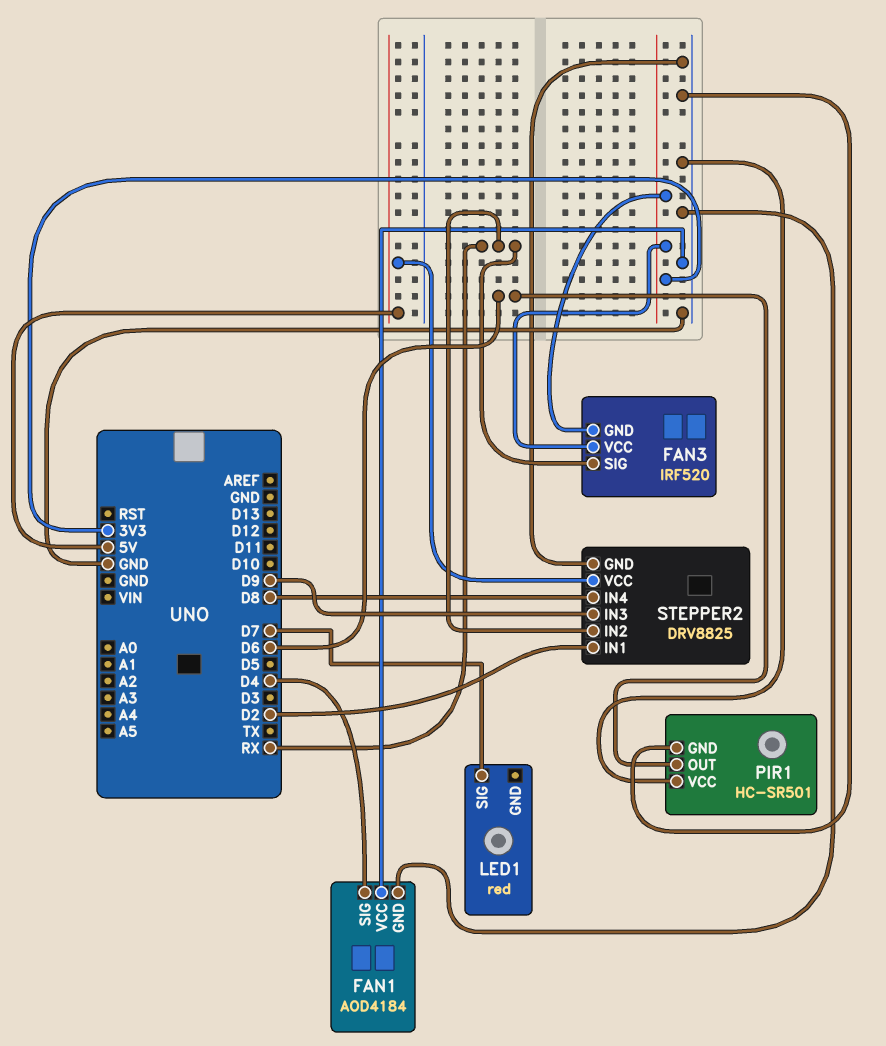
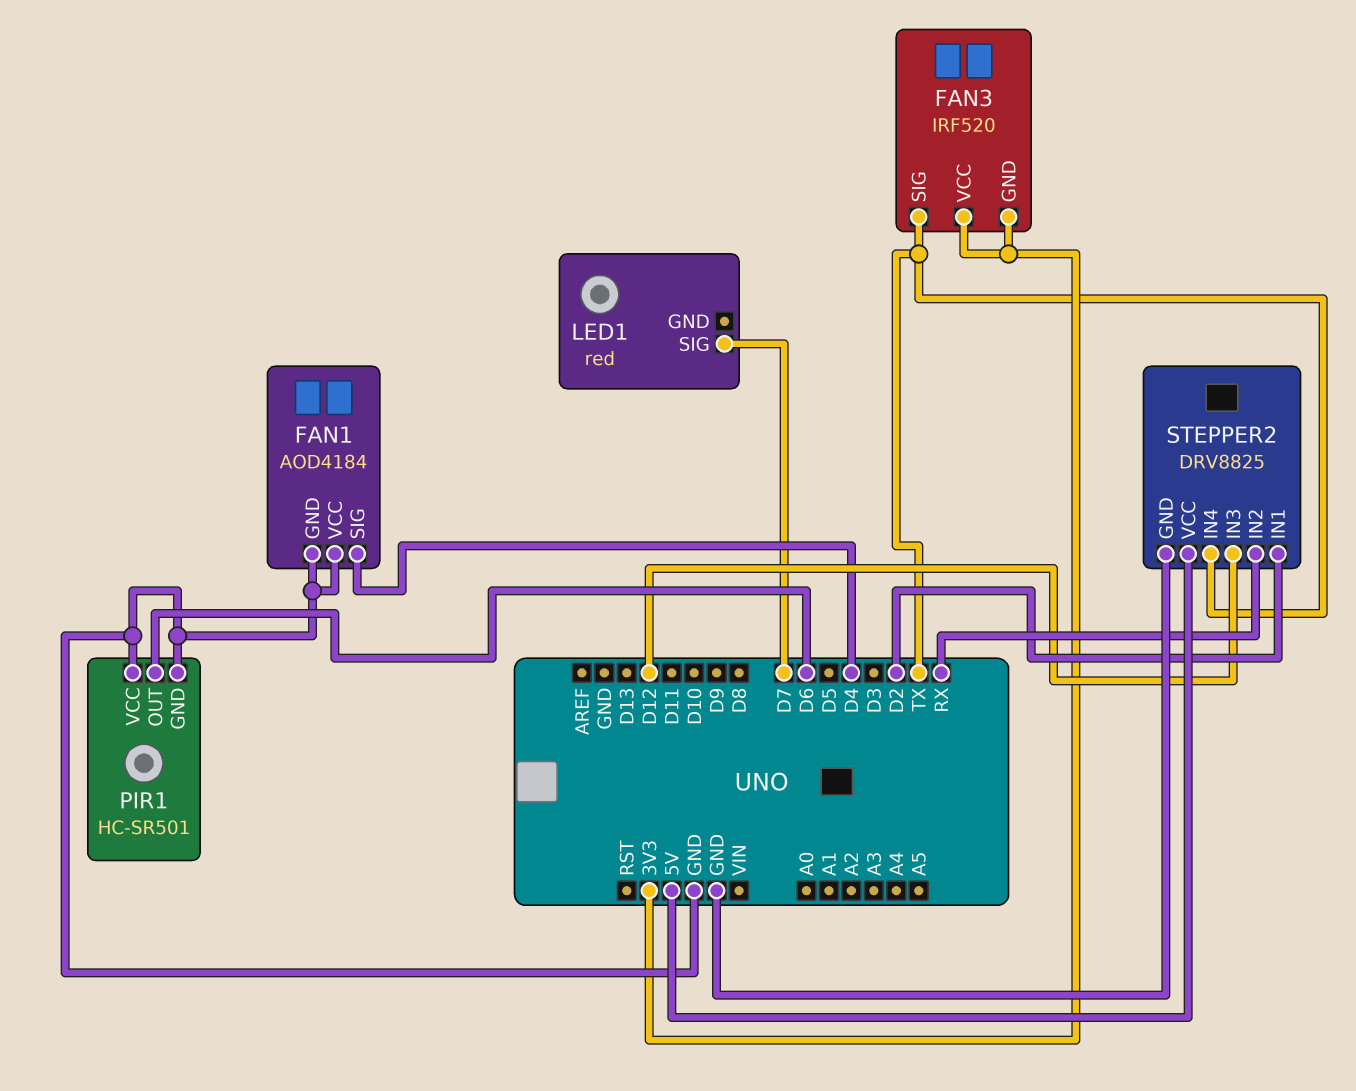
FAN3 pin SIG: RX -> TX
STEPPER2 pin IN3: D9 -> D12
STEPPER2 pin IN4: D8 -> TX

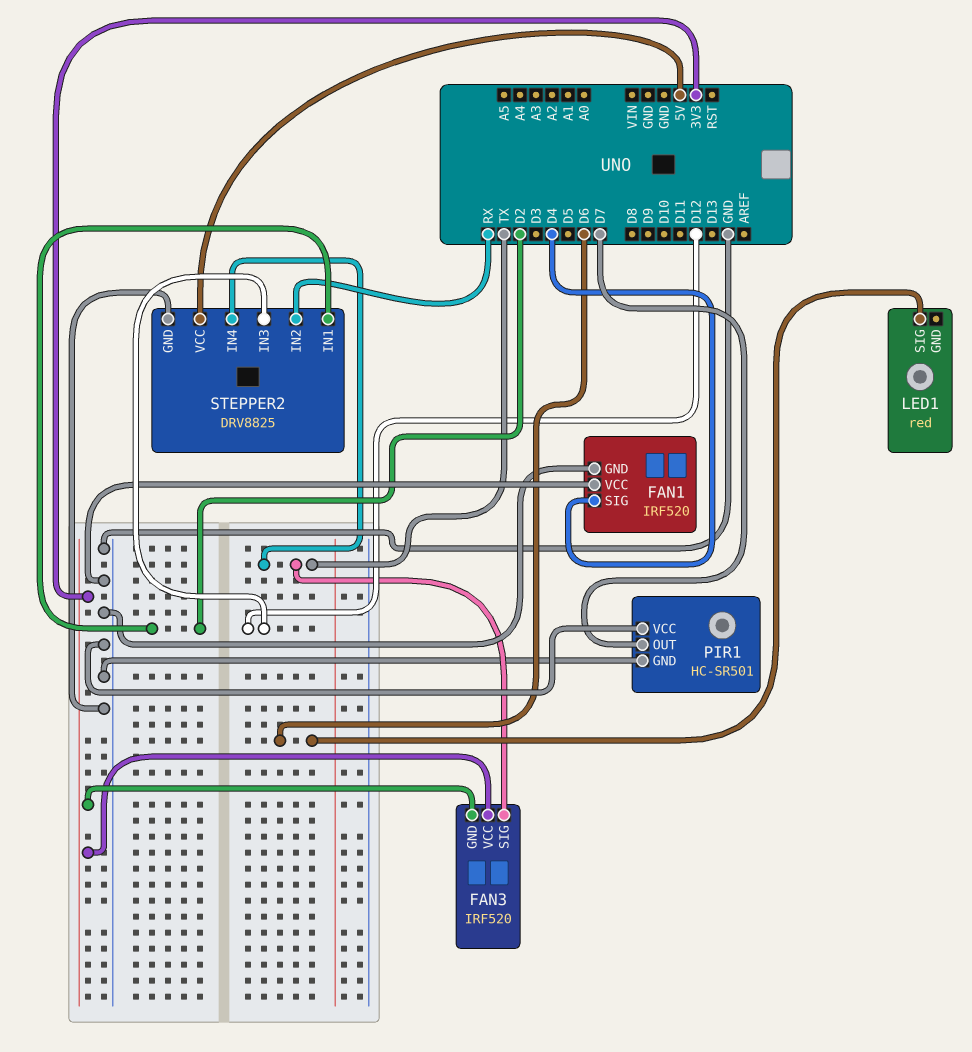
FAN1: AOD4184 -> IRF520
LED1 pin SIG: D7 -> D6
PIR1 pin OUT: D6 -> D7

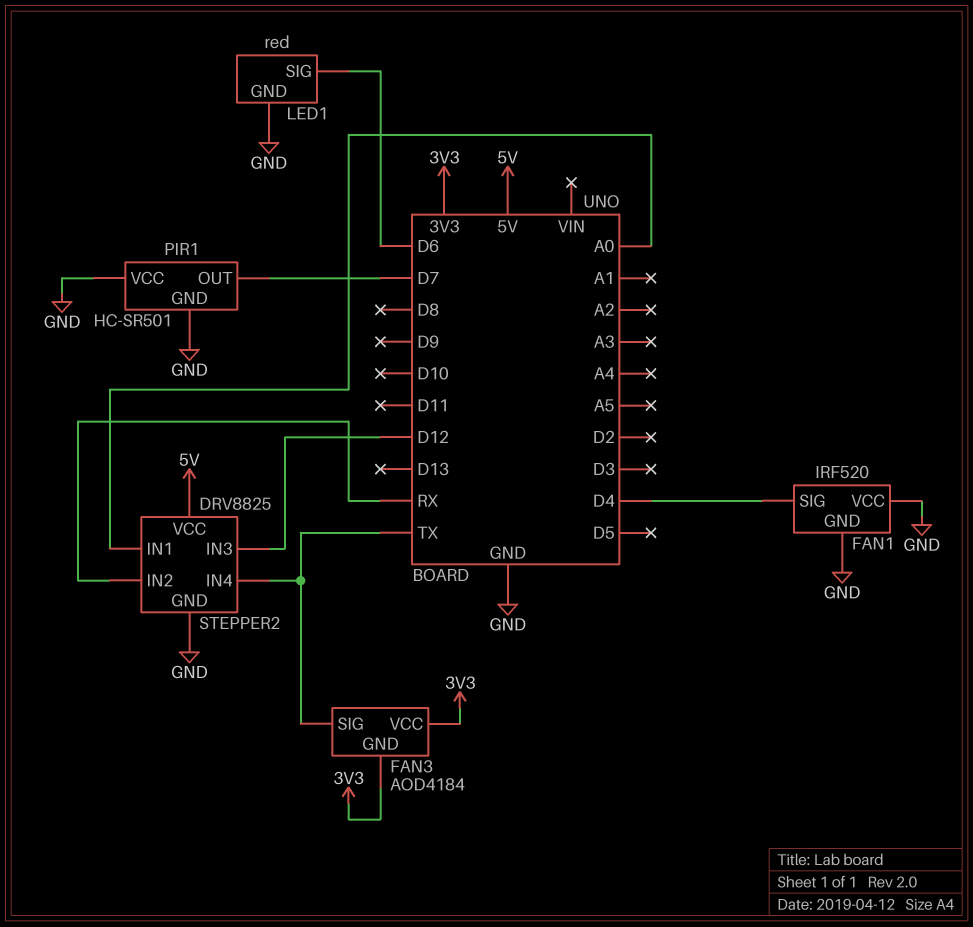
FAN3: IRF520 -> AOD4184
LED1 pin GND: none -> GND
STEPPER2 pin IN1: D2 -> A0

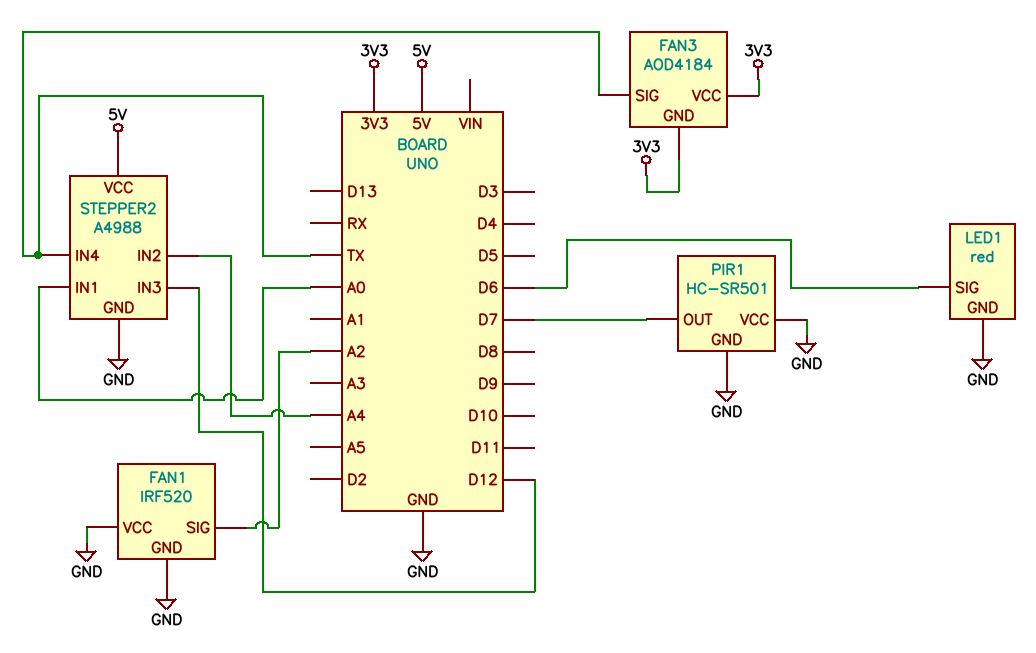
FAN1 pin SIG: D4 -> A2
STEPPER2: DRV8825 -> A4988
STEPPER2 pin IN2: RX -> A4

